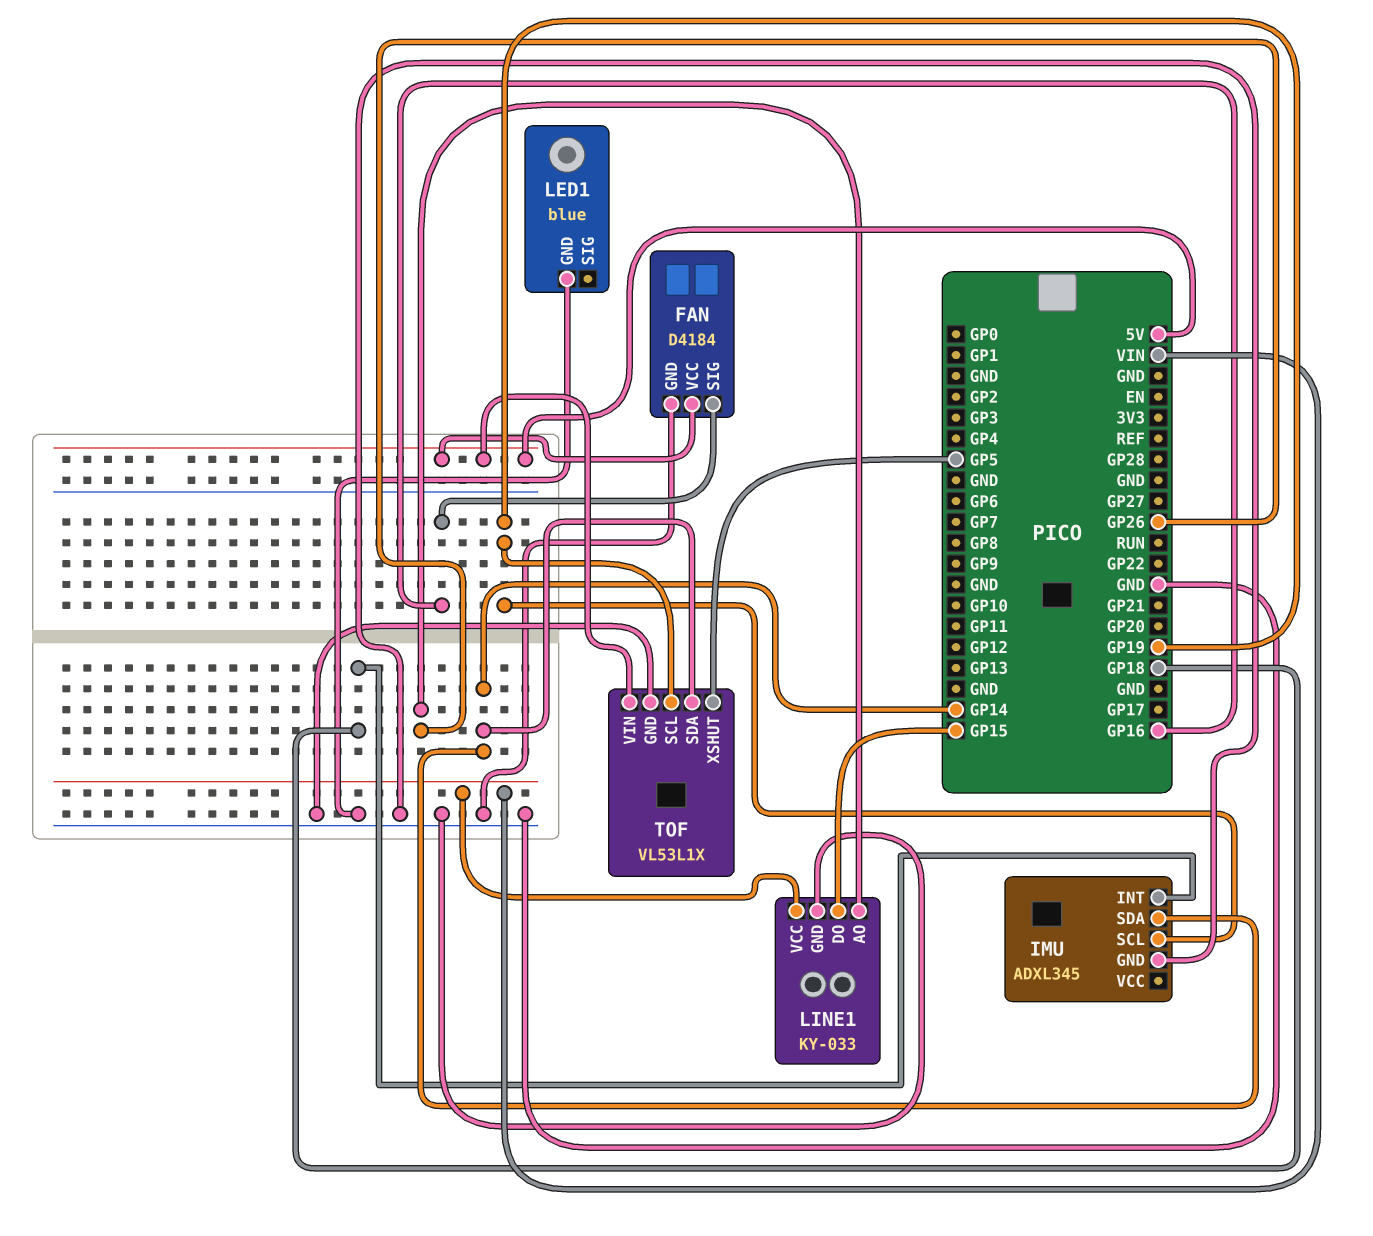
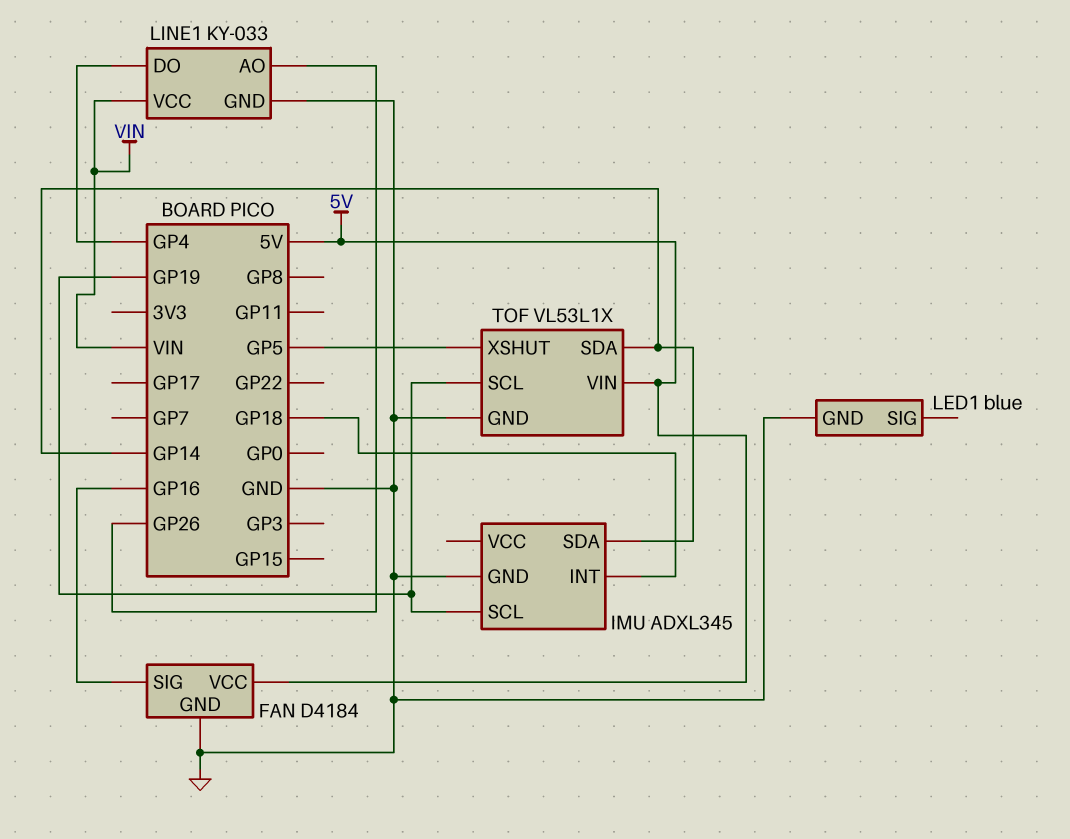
LINE1 pin DO: GP15 -> GP4

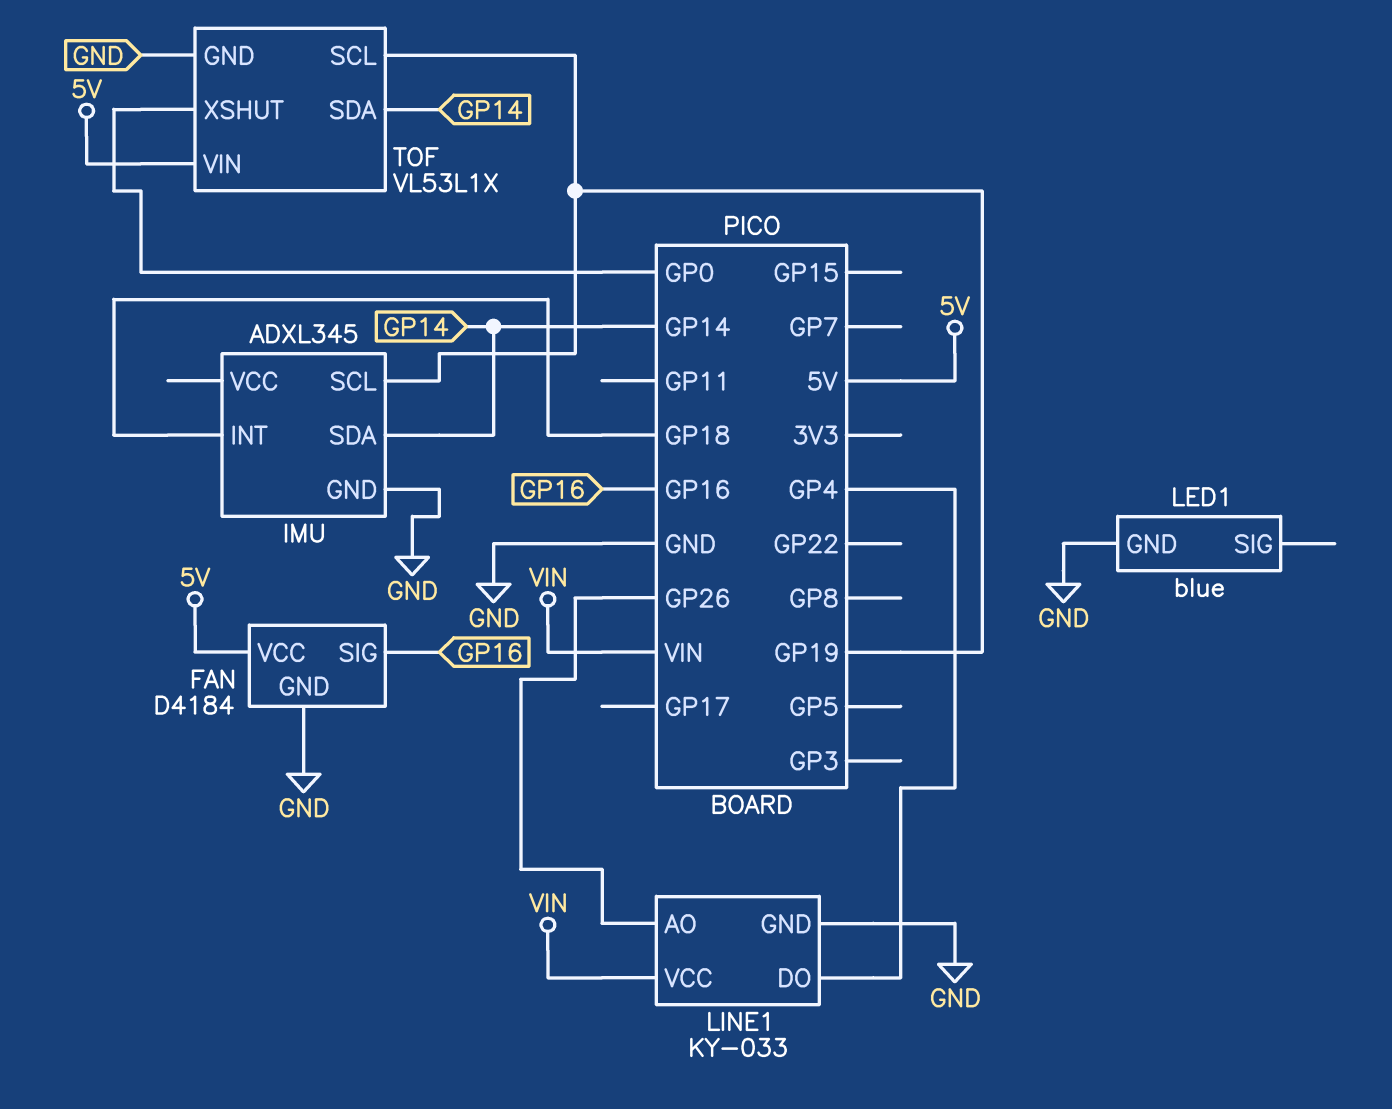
TOF pin XSHUT: GP5 -> GP0

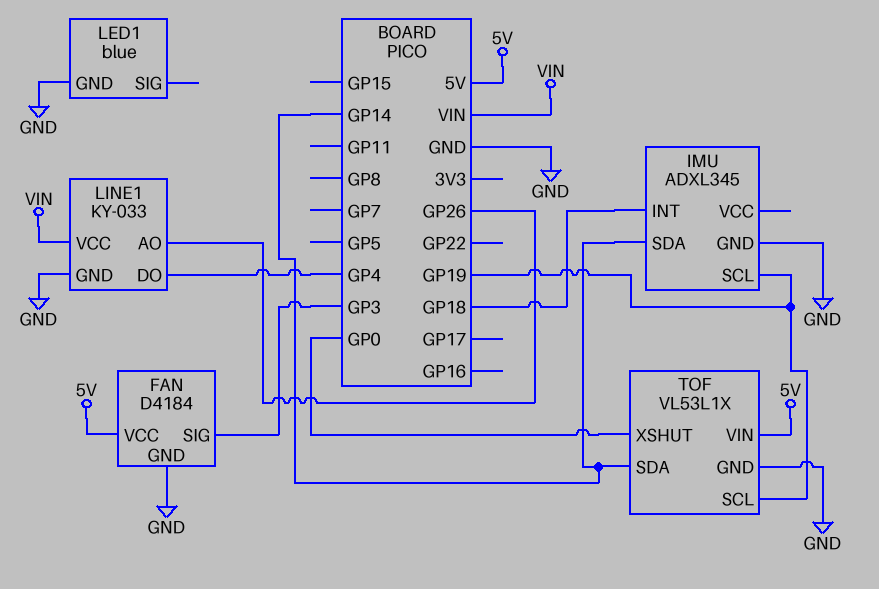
FAN pin SIG: GP16 -> GP3

